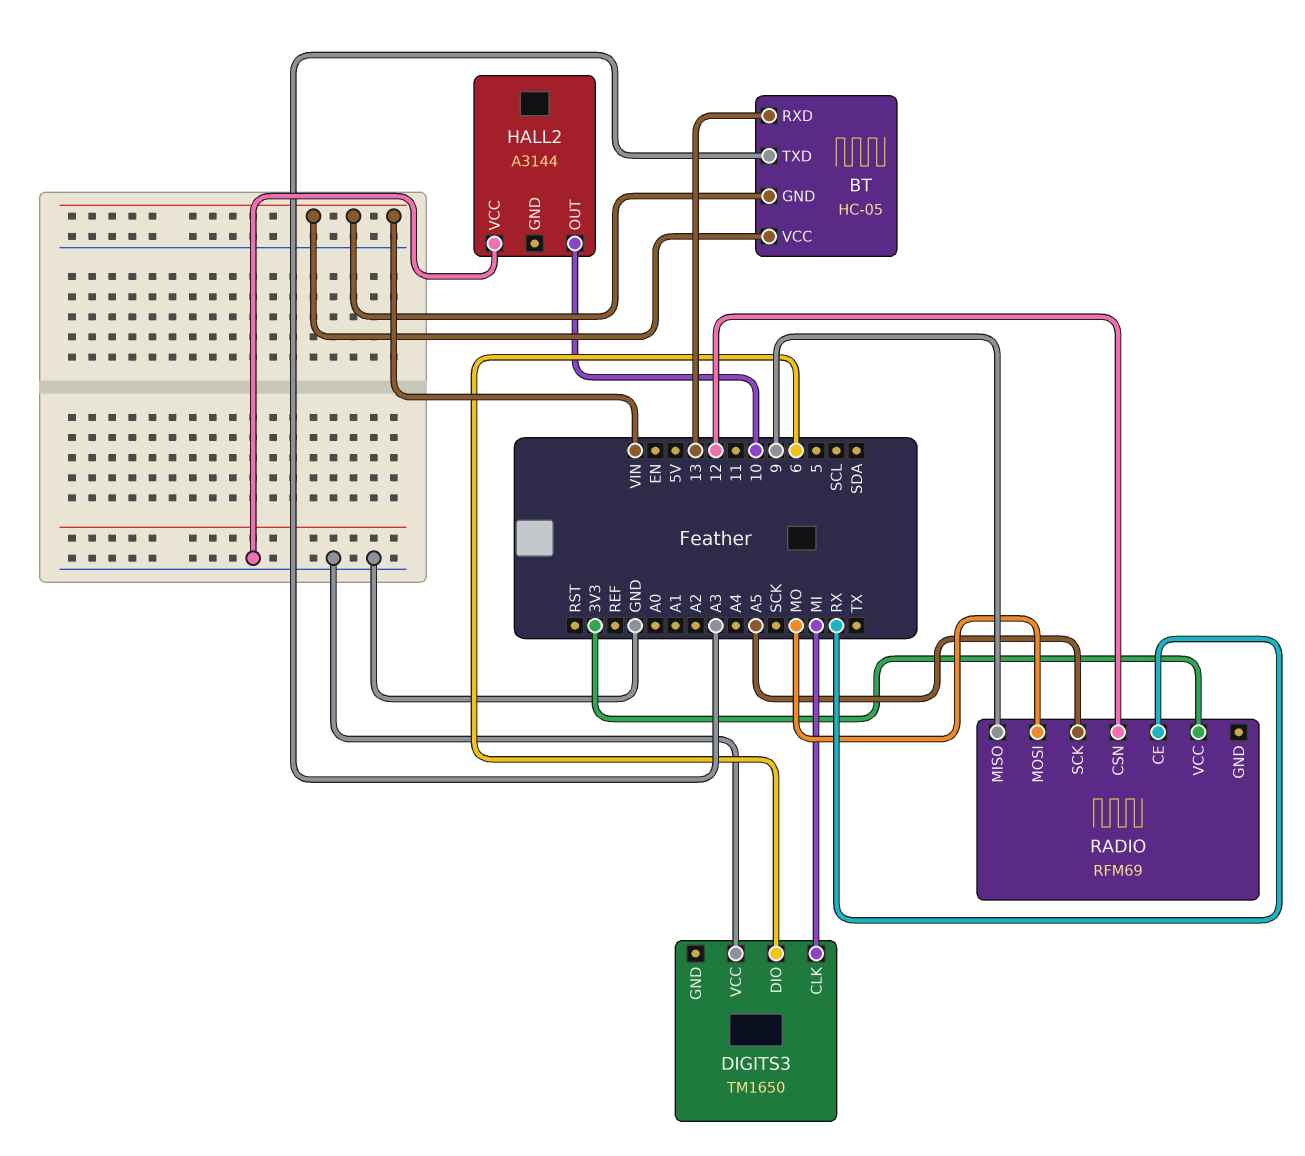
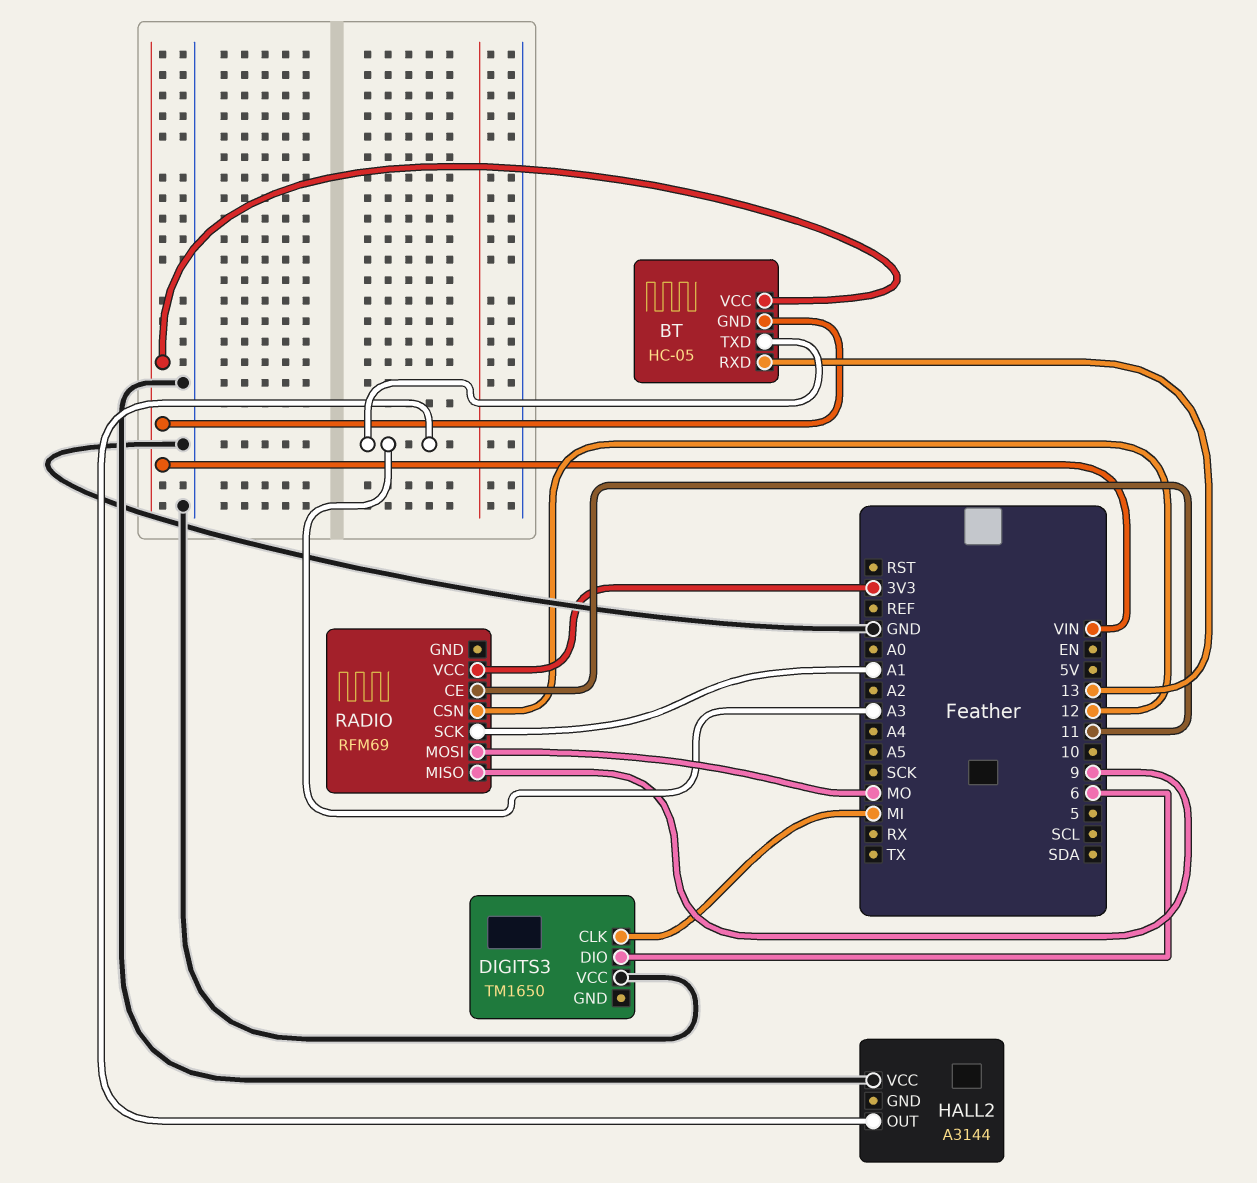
HALL2 pin OUT: 10 -> A3
RADIO pin CE: RX -> 11
RADIO pin SCK: A5 -> A1

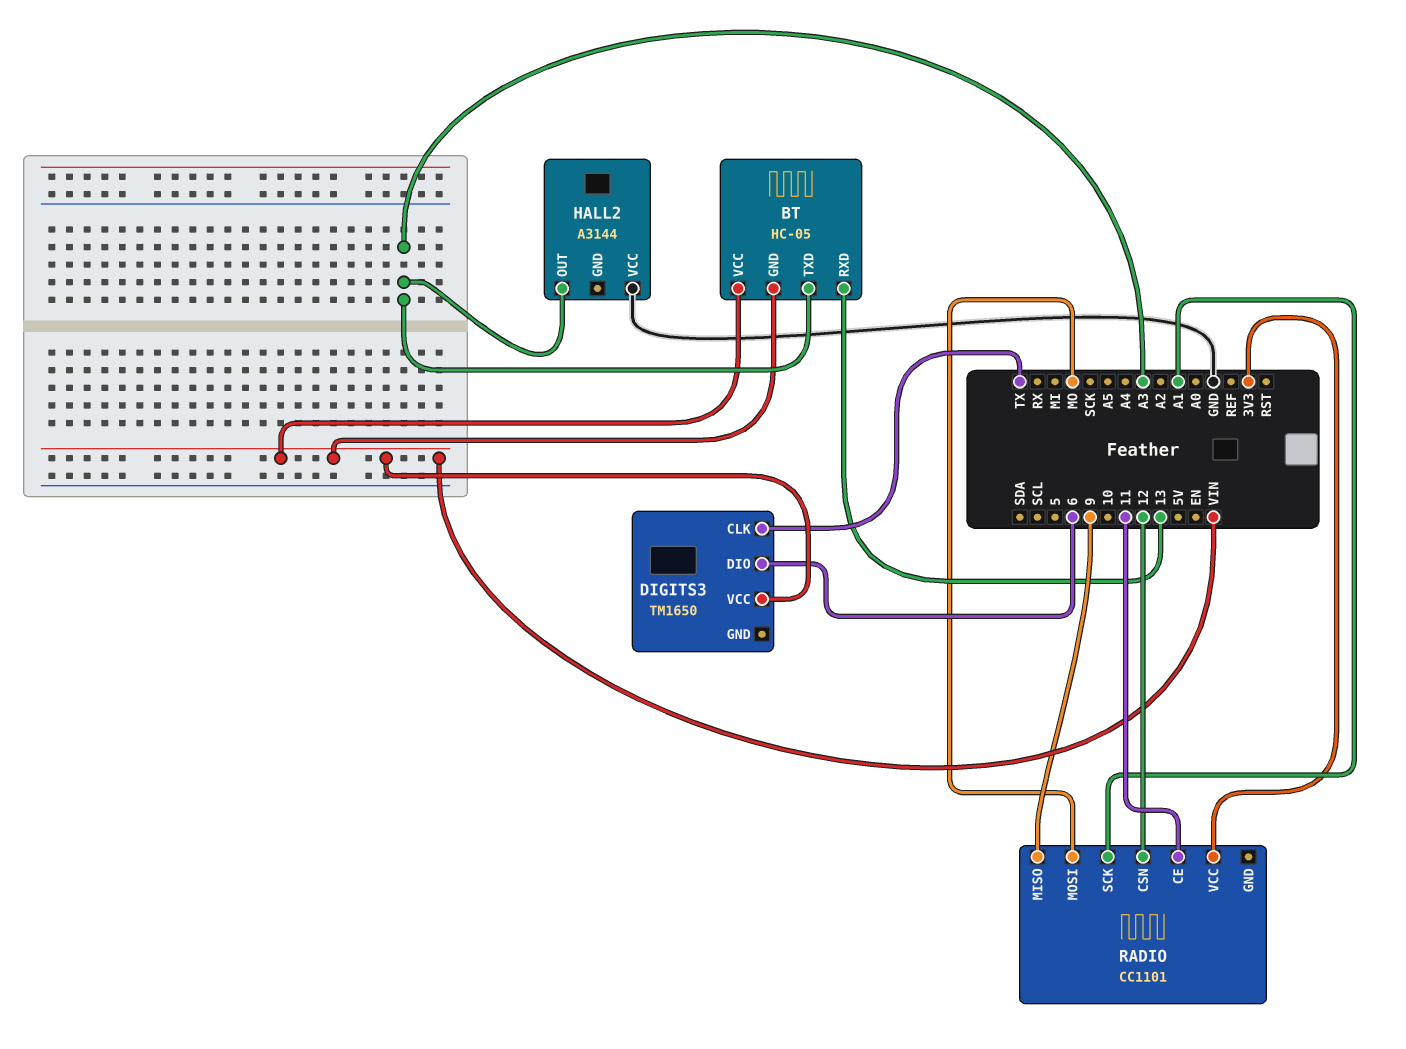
DIGITS3 pin CLK: MI -> TX
DIGITS3 pin VCC: GND -> VIN
RADIO: RFM69 -> CC1101

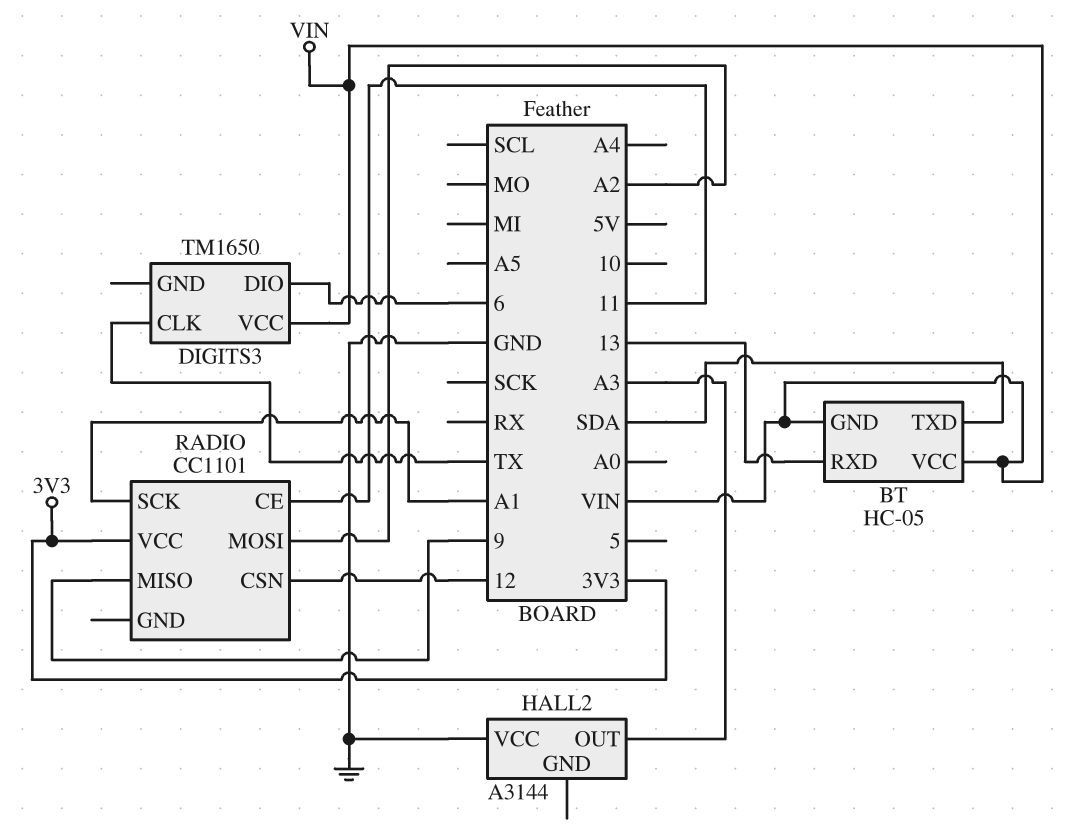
BT pin TXD: A3 -> SDA
RADIO pin MOSI: MO -> A2

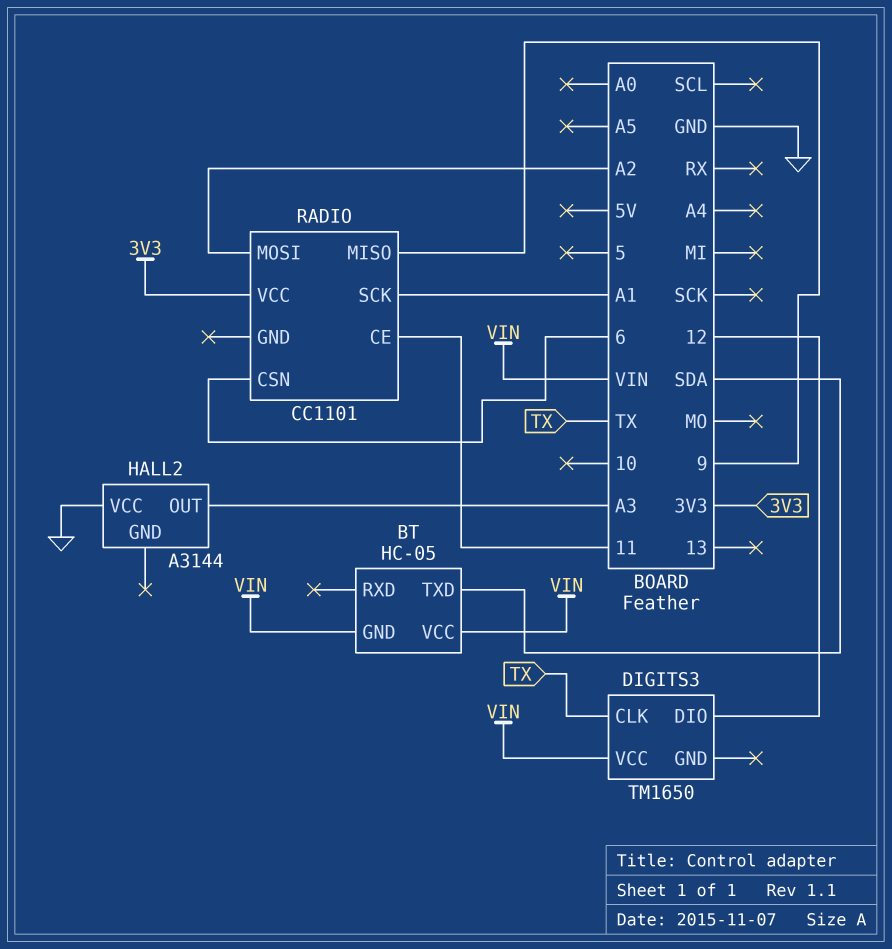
BT pin RXD: 13 -> none
DIGITS3 pin DIO: 6 -> 12
RADIO pin CSN: 12 -> 6

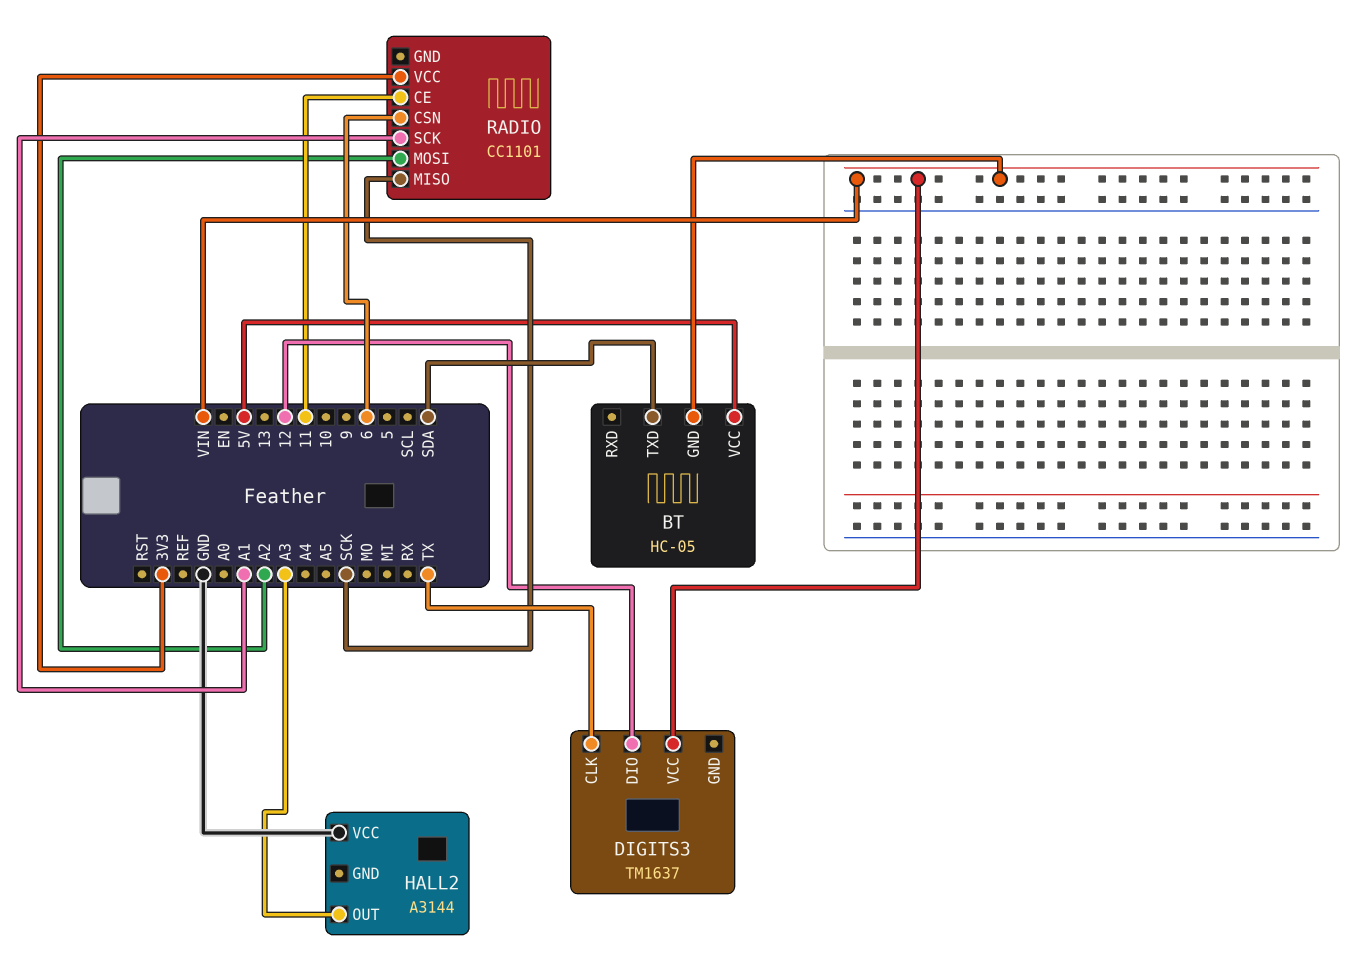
BT pin VCC: VIN -> 5V
DIGITS3: TM1650 -> TM1637
RADIO pin MISO: 9 -> SCK

